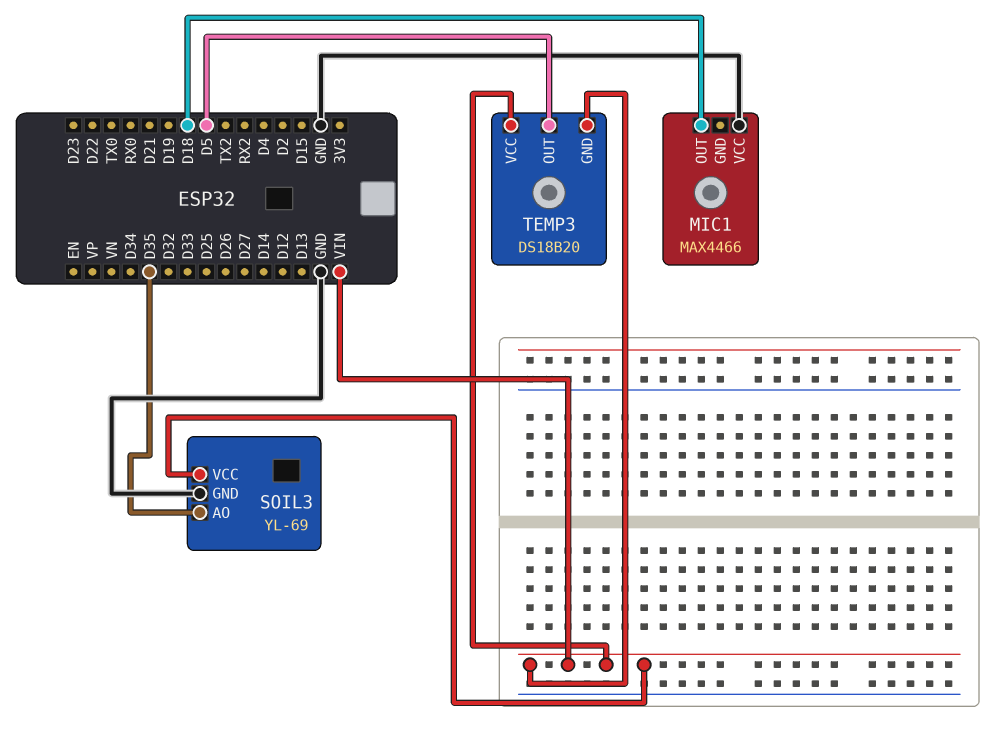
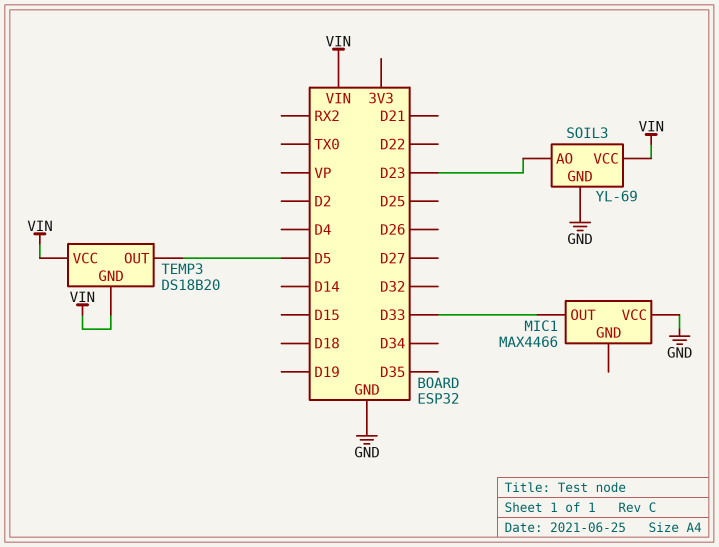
MIC1 pin OUT: D18 -> D33
SOIL3 pin AO: D35 -> D23

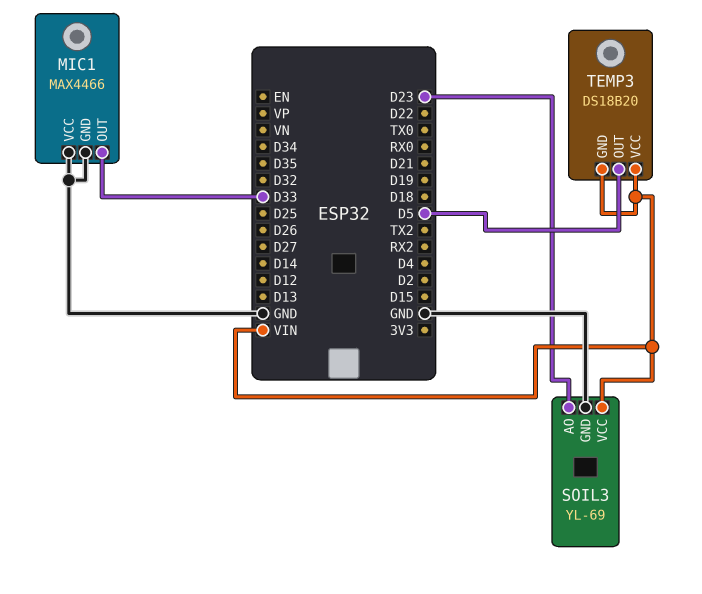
MIC1 pin GND: none -> GND

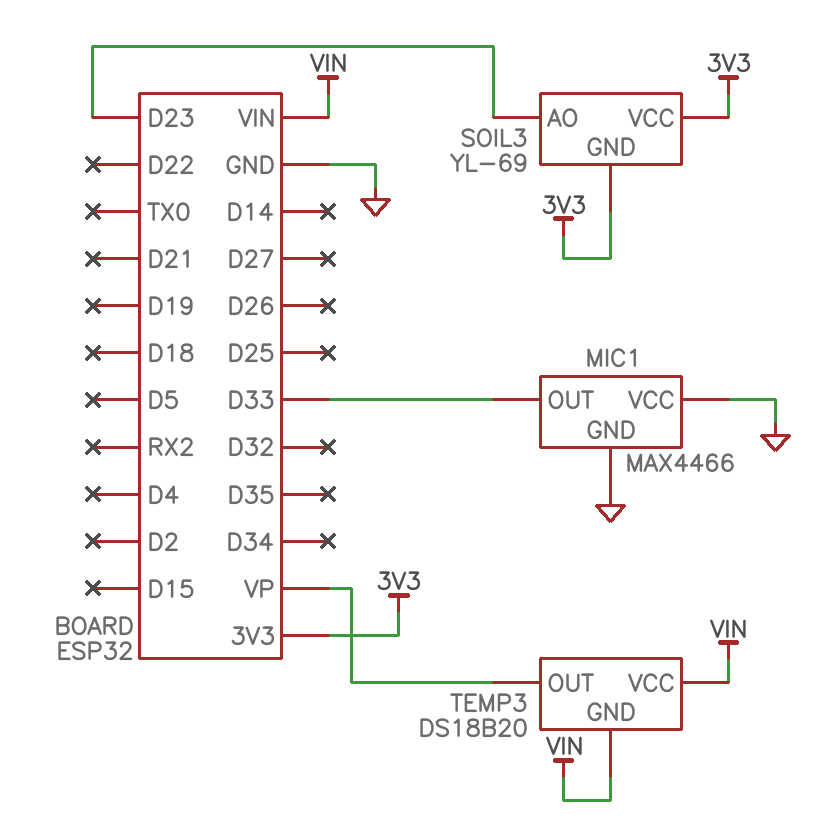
SOIL3 pin GND: GND -> 3V3
SOIL3 pin VCC: VIN -> 3V3
TEMP3 pin OUT: D5 -> VP

